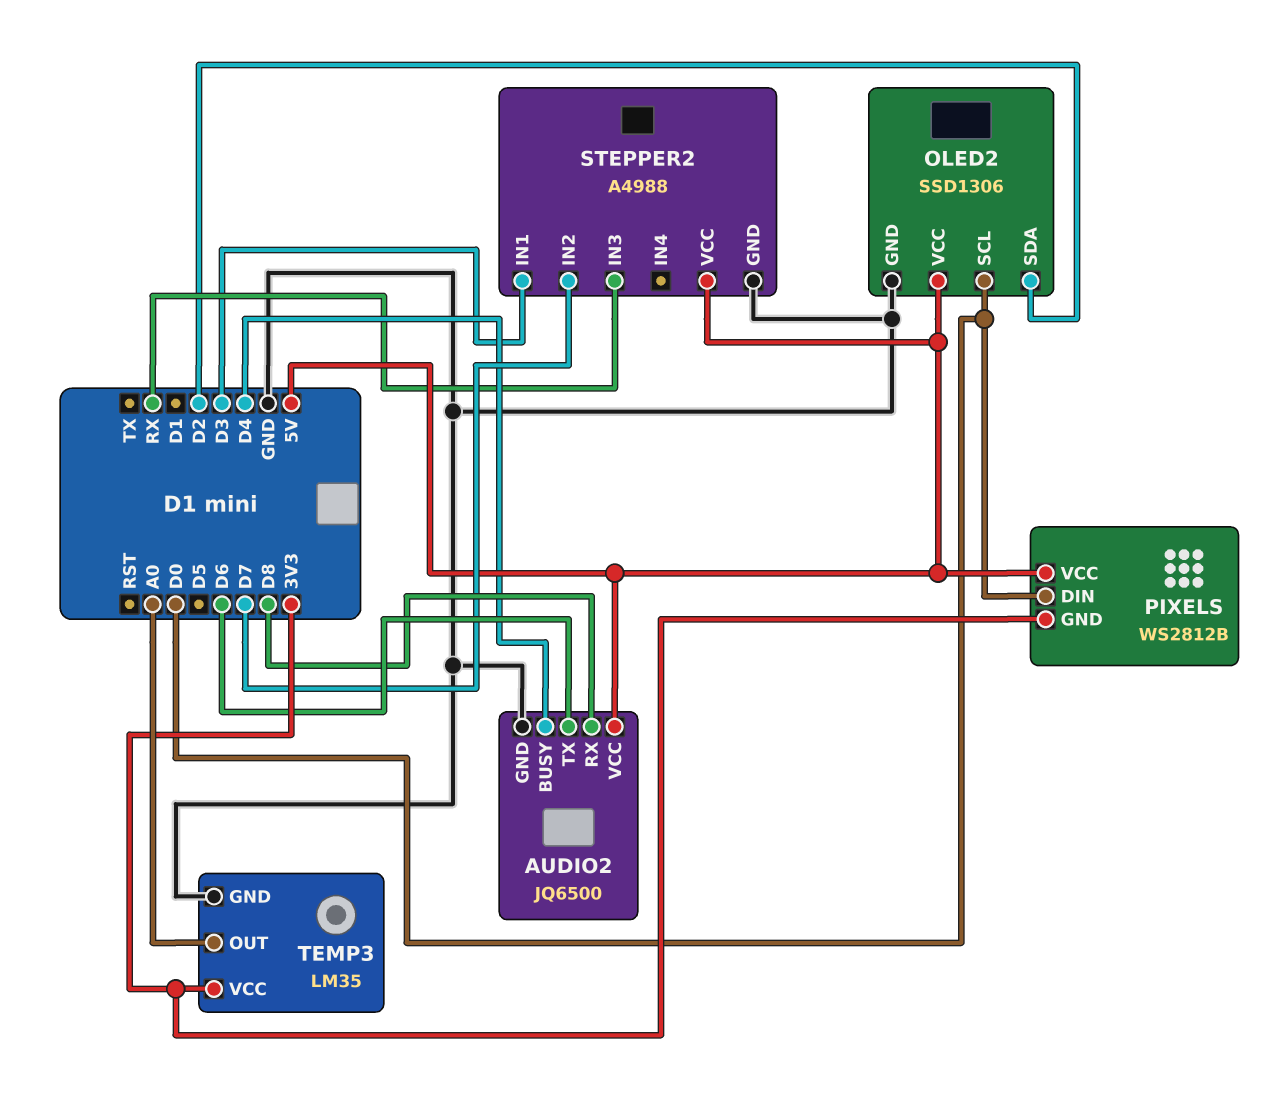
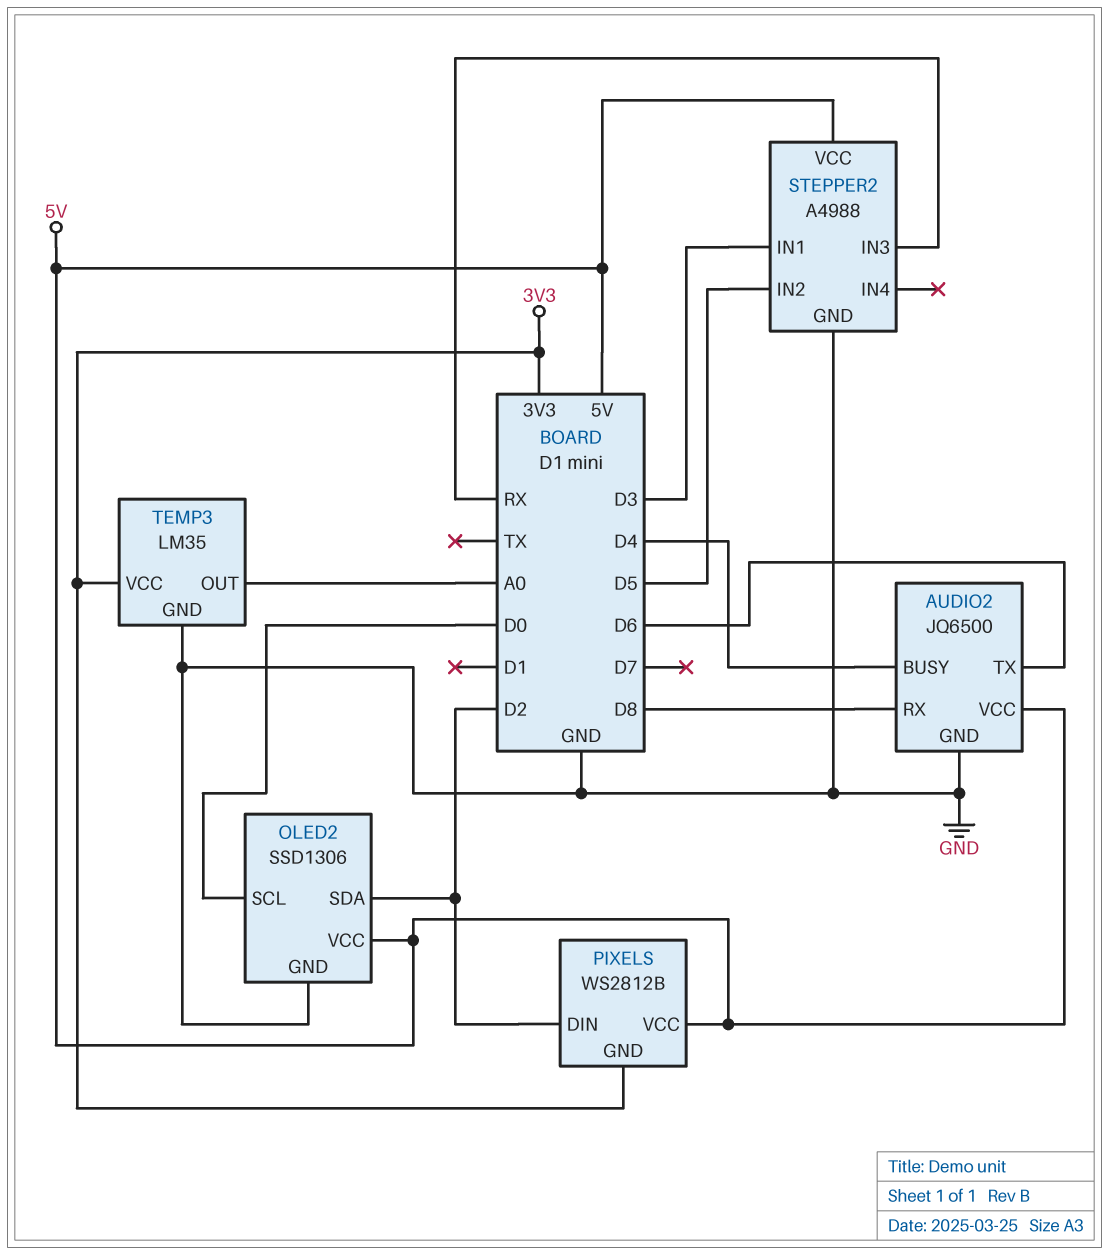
PIXELS pin DIN: D0 -> D2
STEPPER2 pin IN2: D7 -> D5

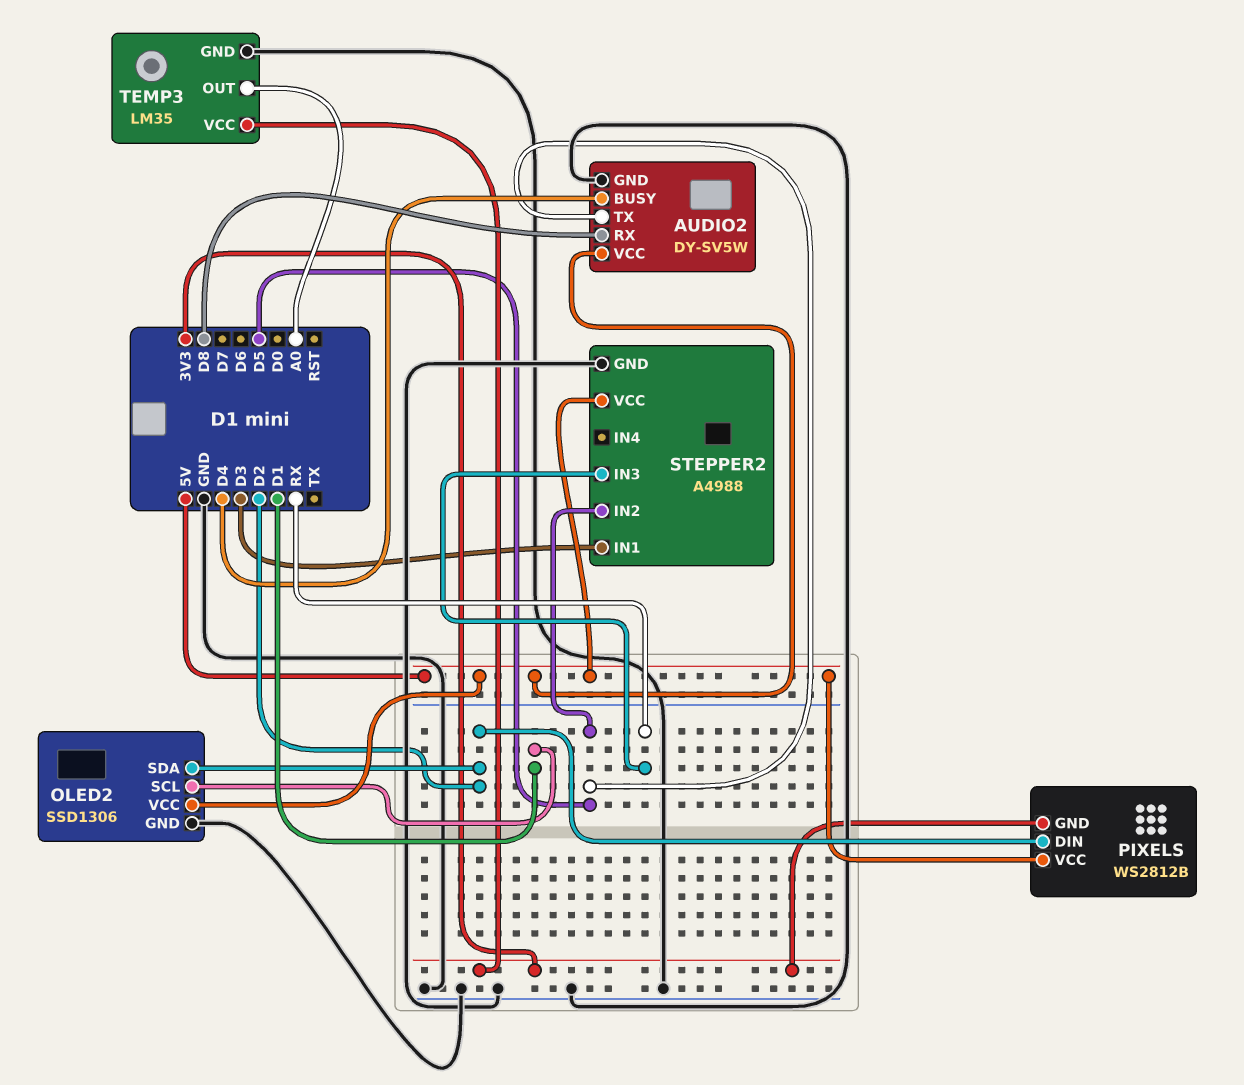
AUDIO2: JQ6500 -> DY-SV5W
AUDIO2 pin TX: D6 -> D5
OLED2 pin SCL: D0 -> D1

